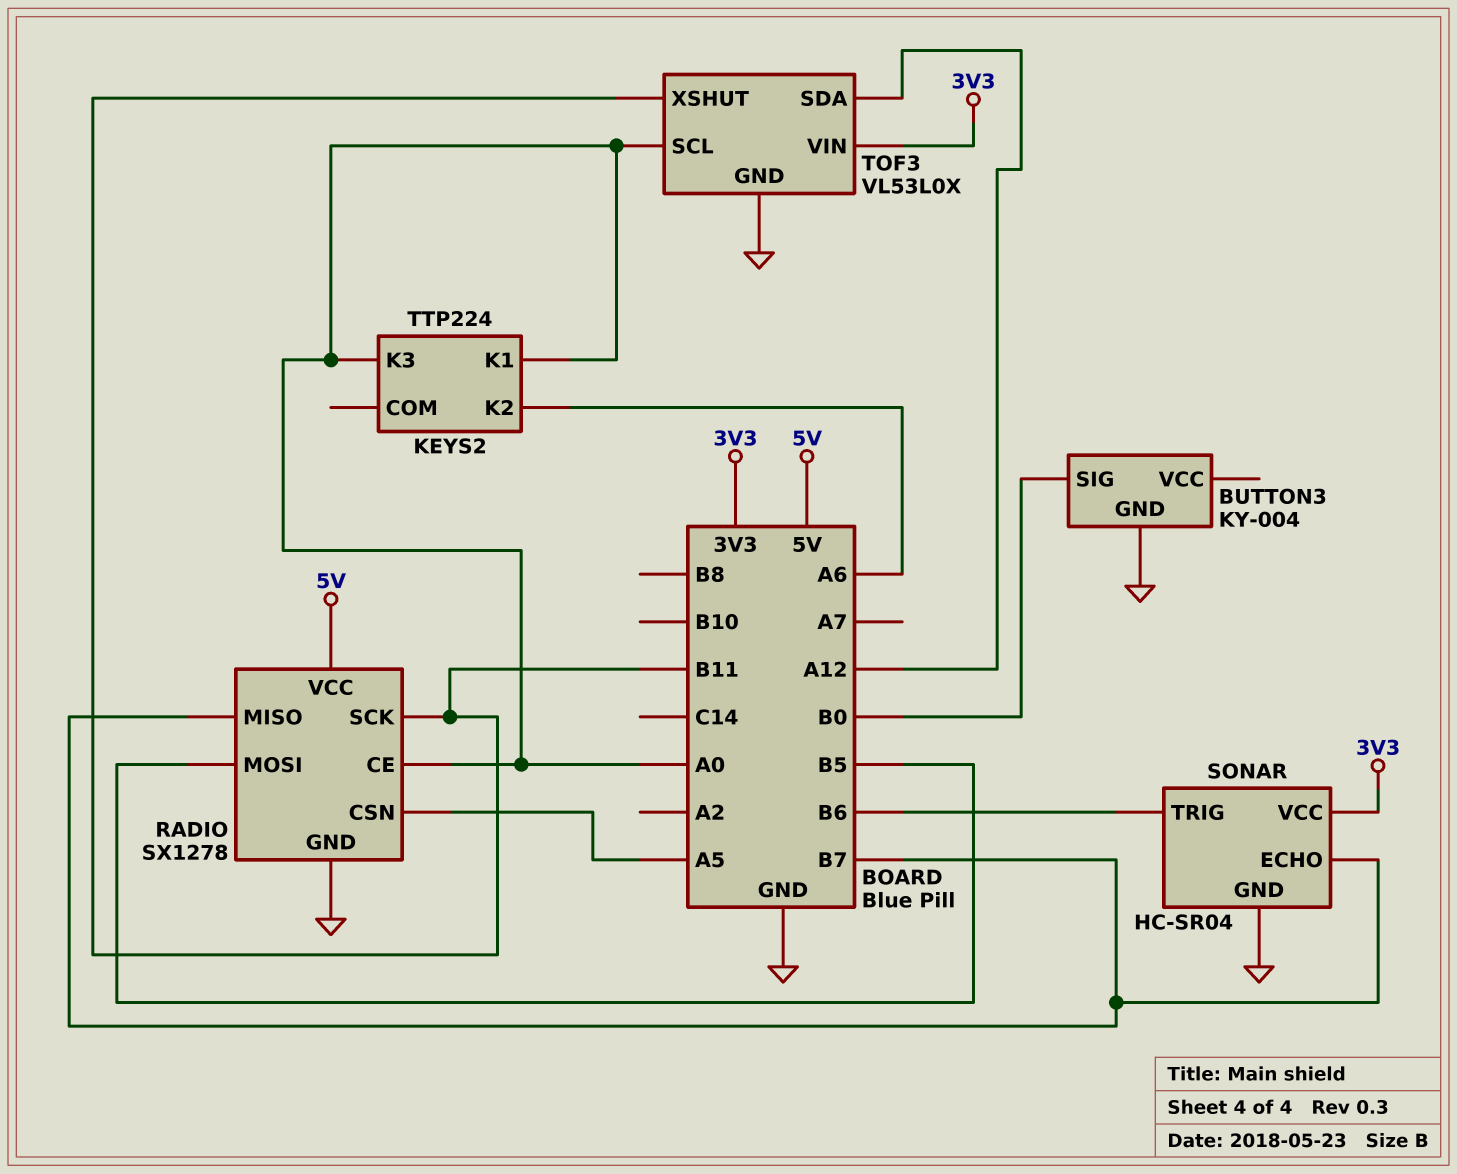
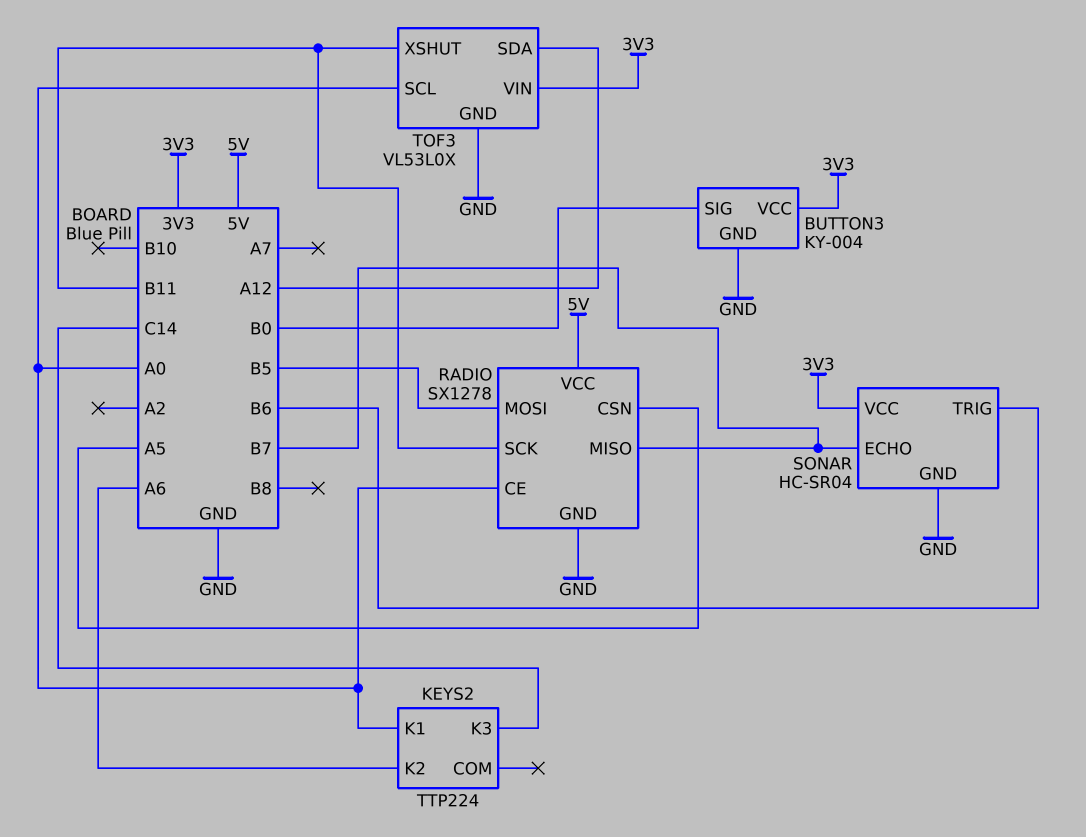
BUTTON3 pin VCC: none -> 3V3
KEYS2 pin K3: A0 -> C14

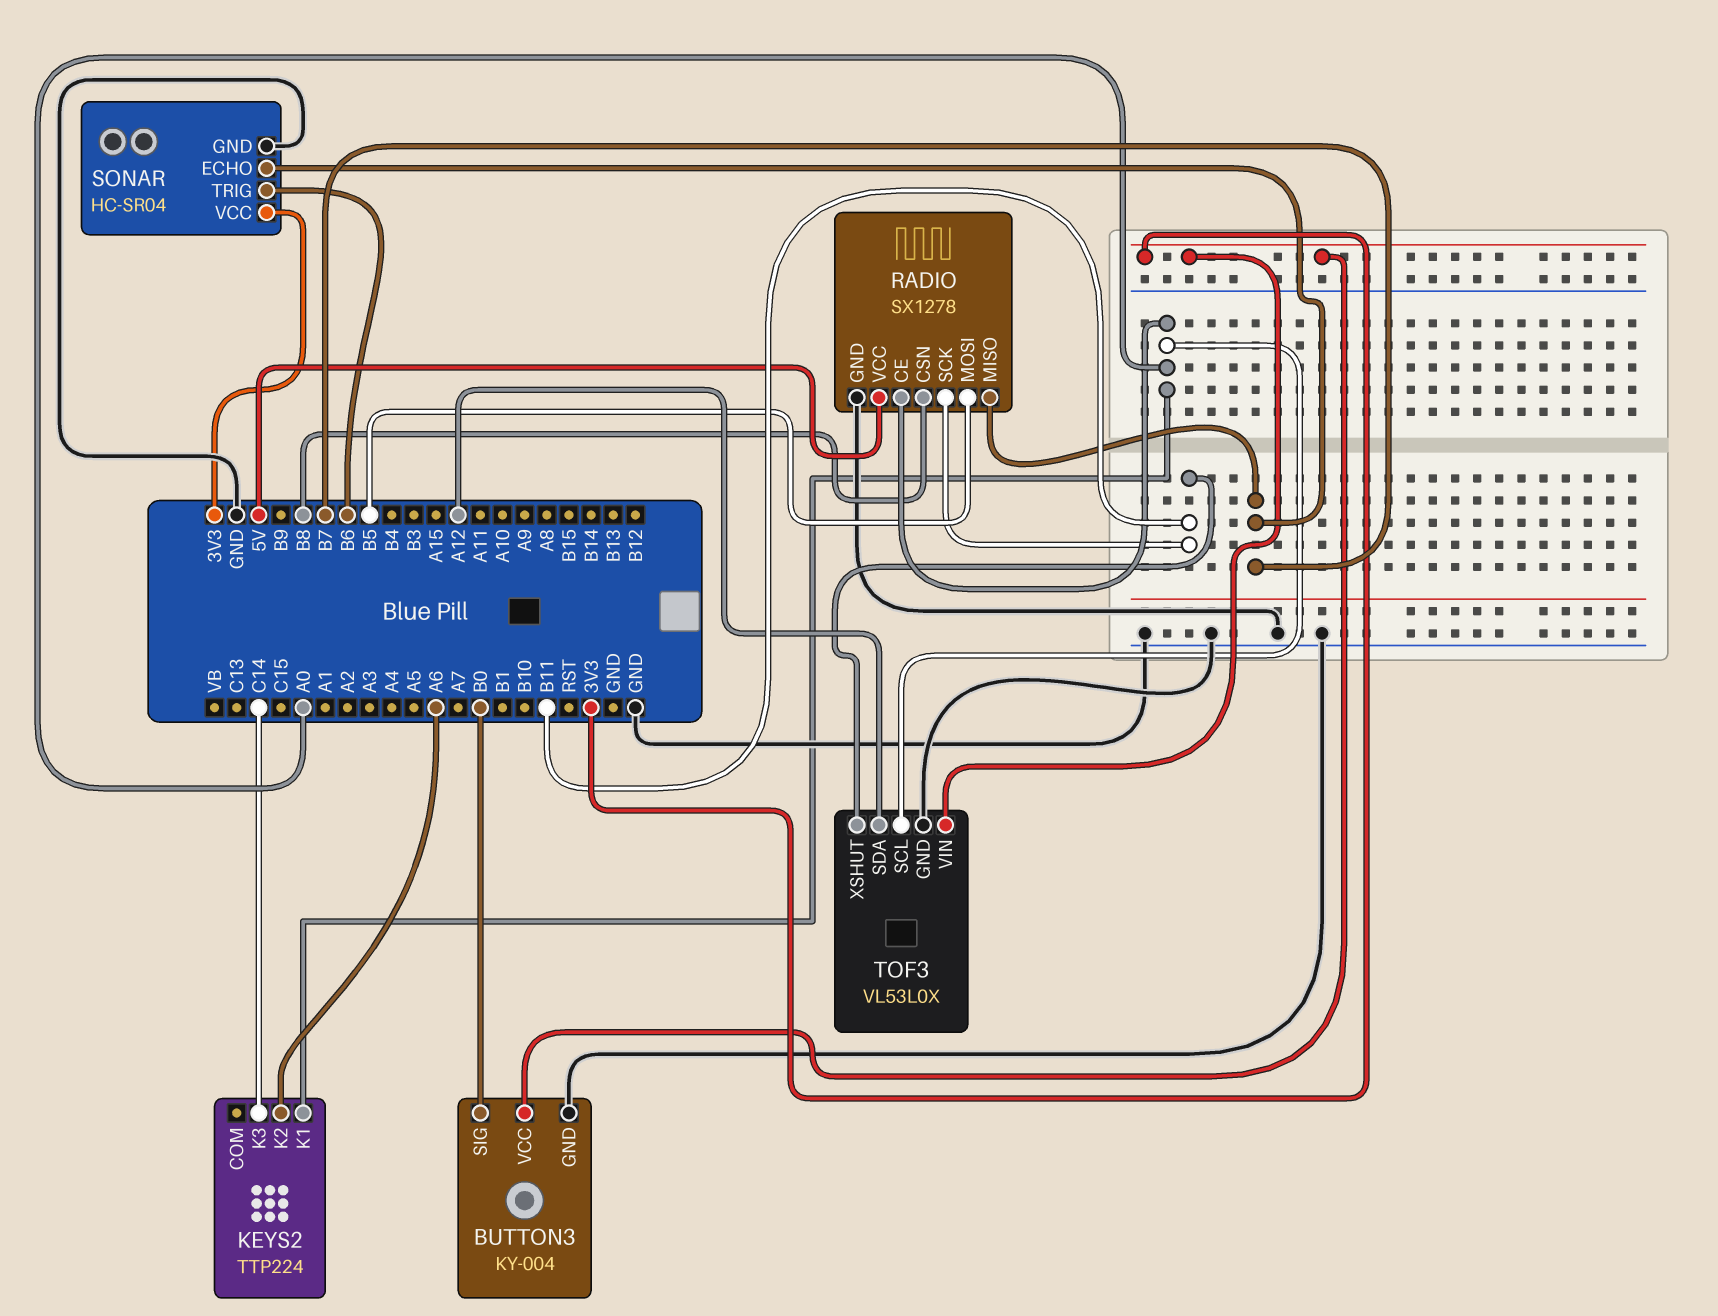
RADIO pin CSN: A5 -> B8

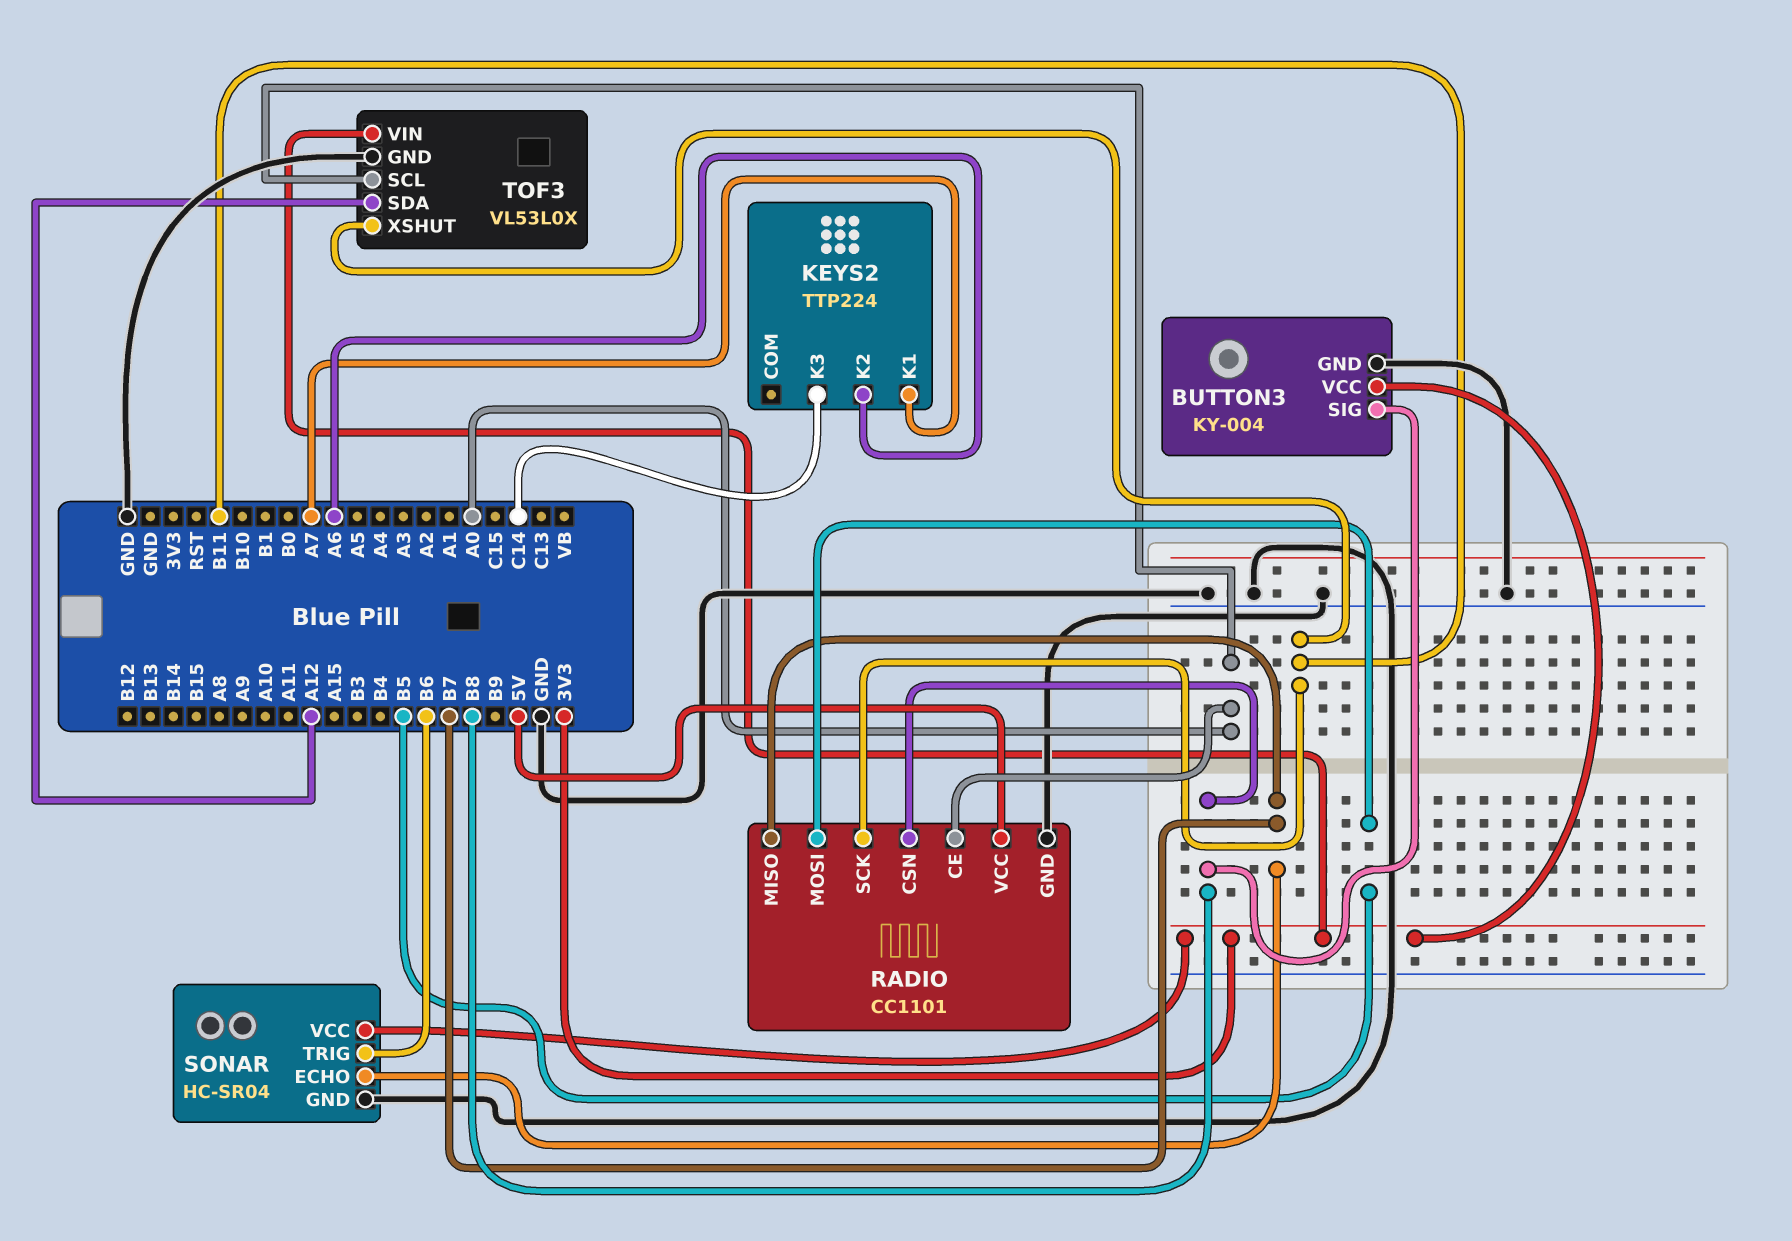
BUTTON3 pin SIG: B0 -> B8
KEYS2 pin K1: A0 -> A7
RADIO: SX1278 -> CC1101

